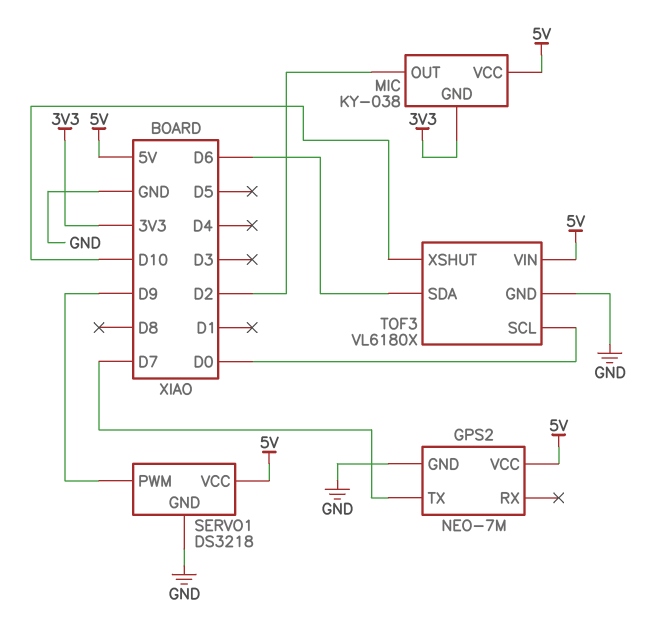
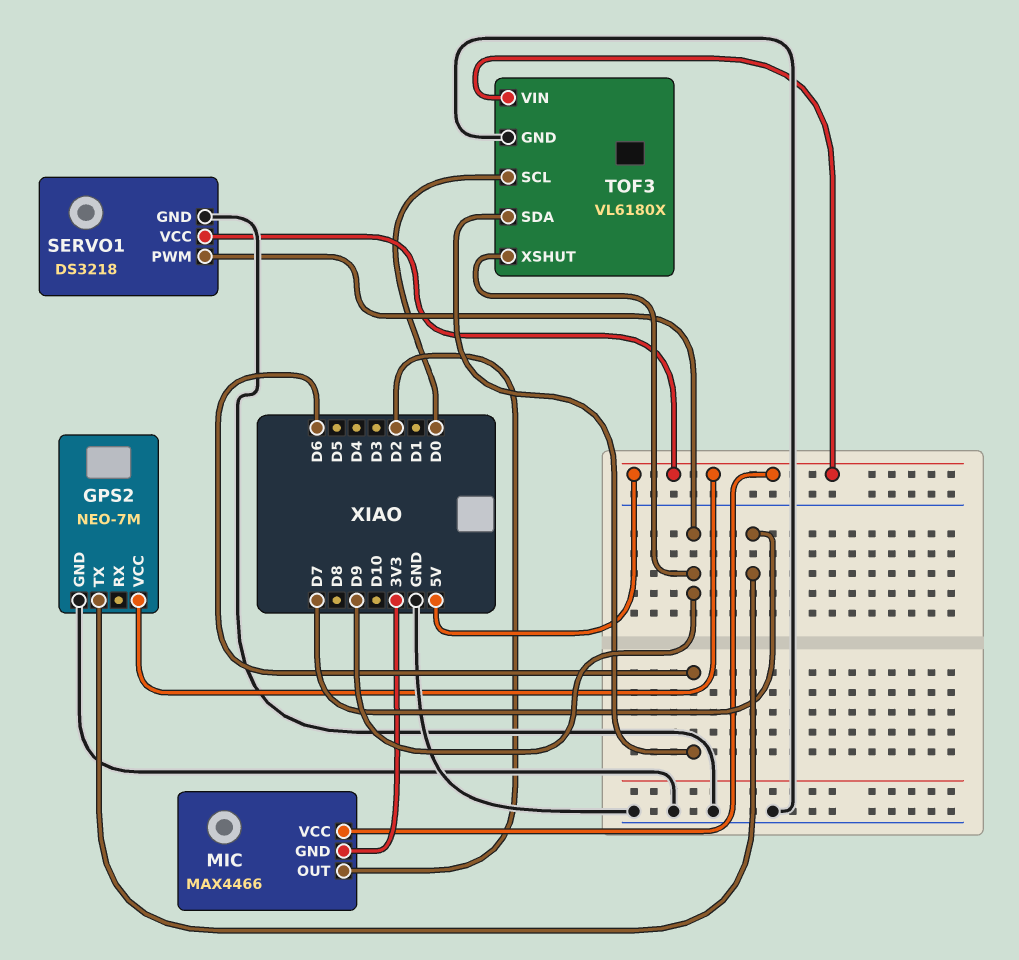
MIC: KY-038 -> MAX4466
TOF3 pin XSHUT: D10 -> D9

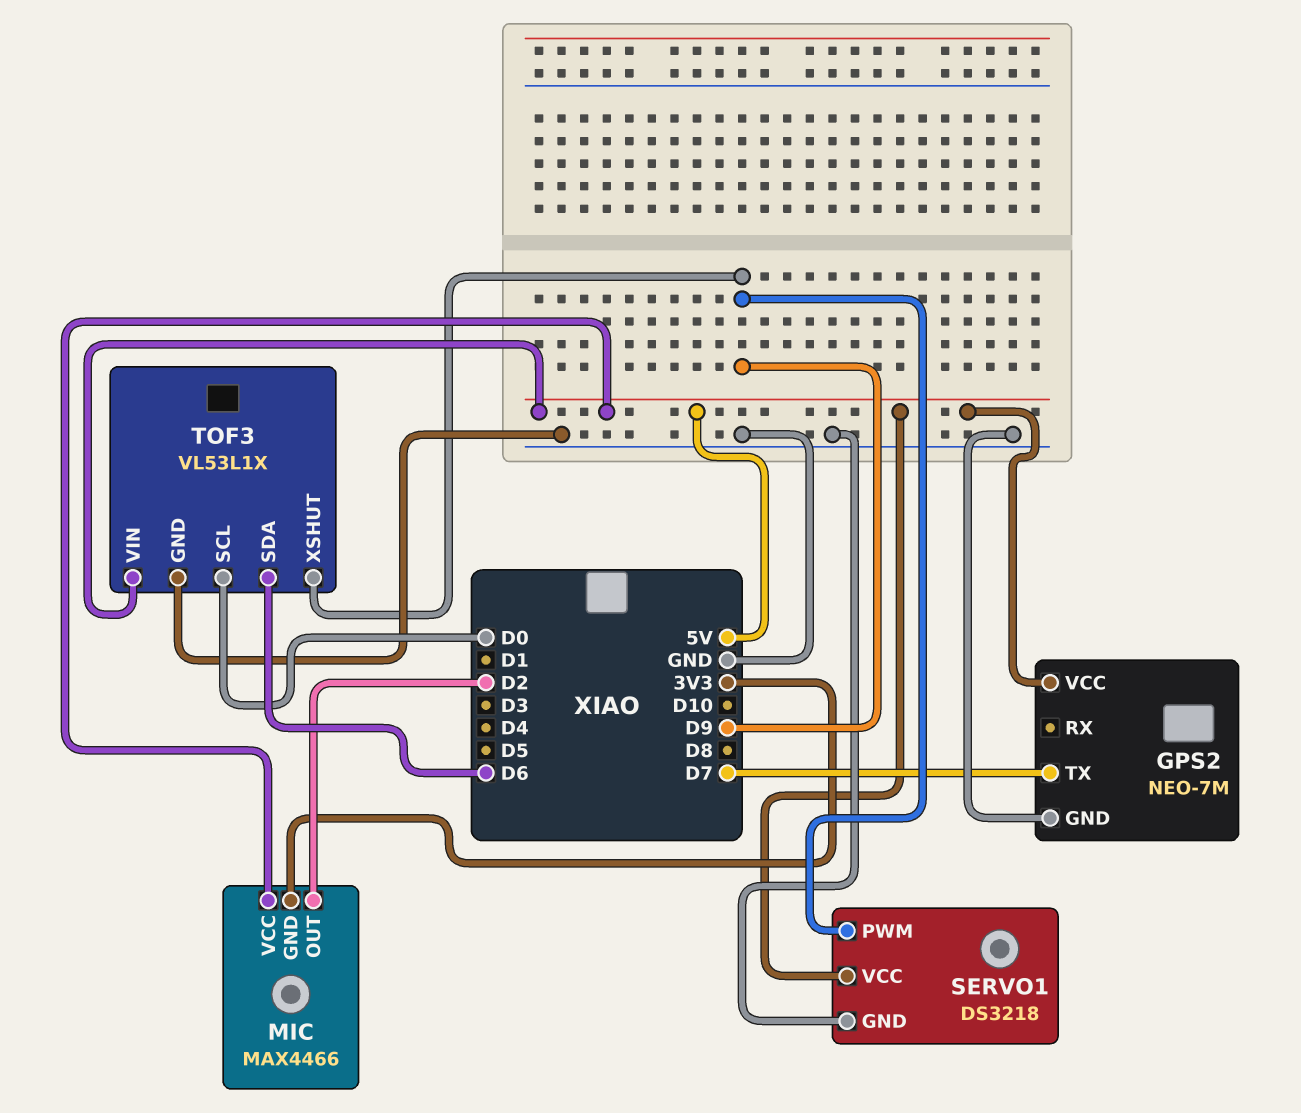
TOF3: VL6180X -> VL53L1X

